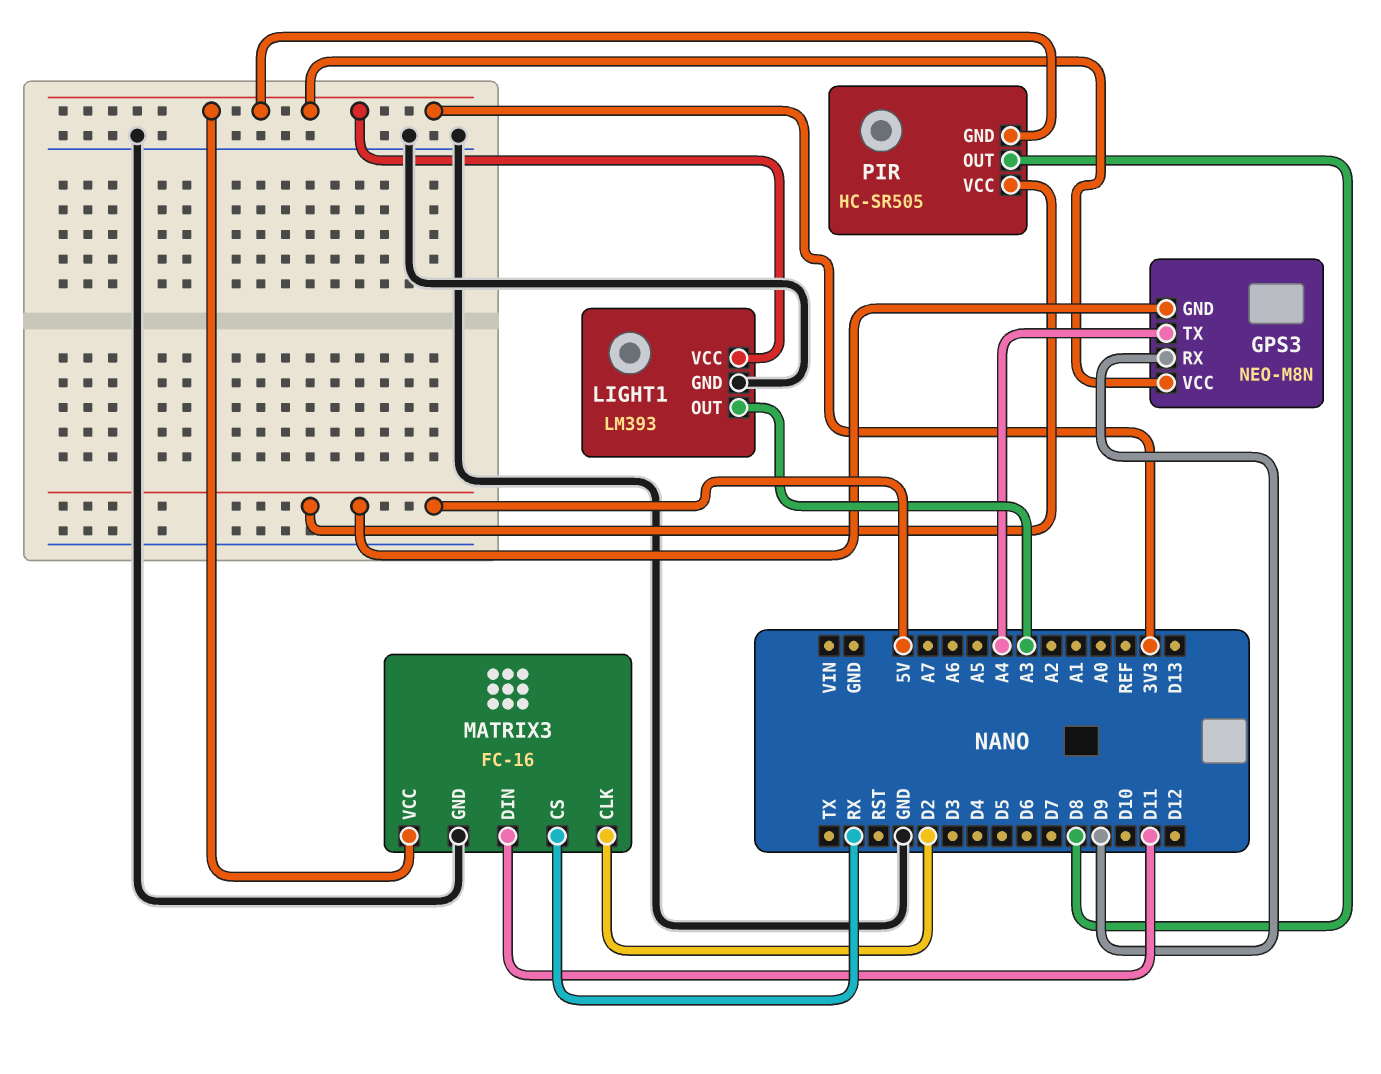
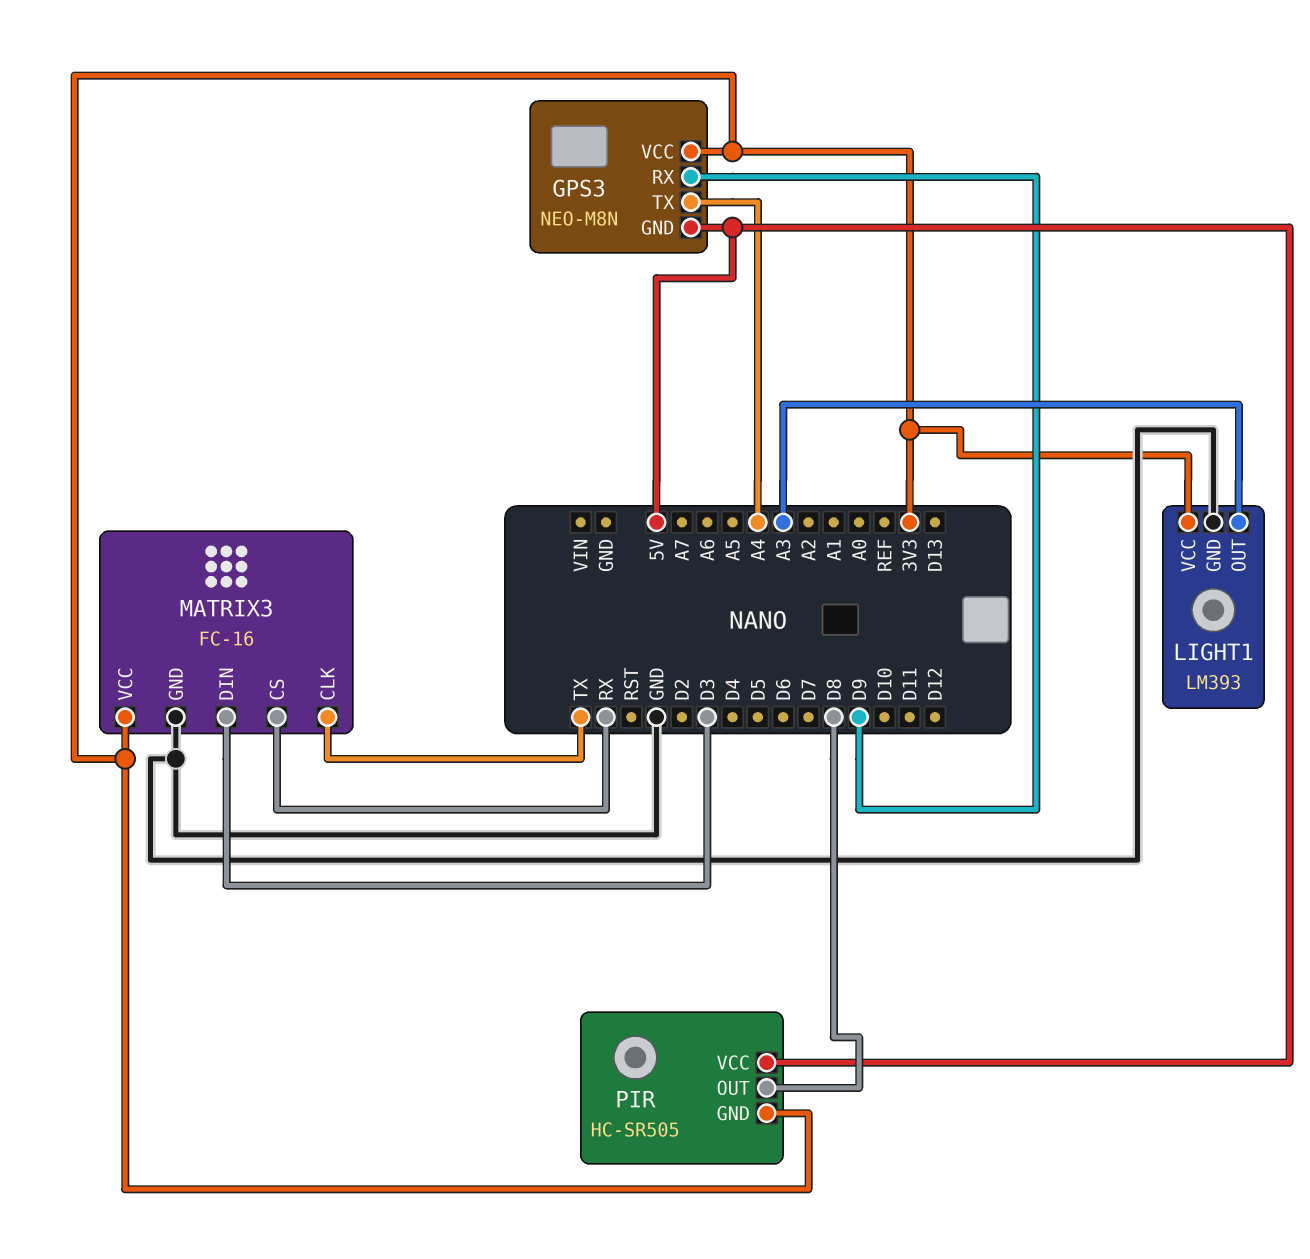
MATRIX3 pin CLK: D2 -> TX
MATRIX3 pin DIN: D11 -> D3

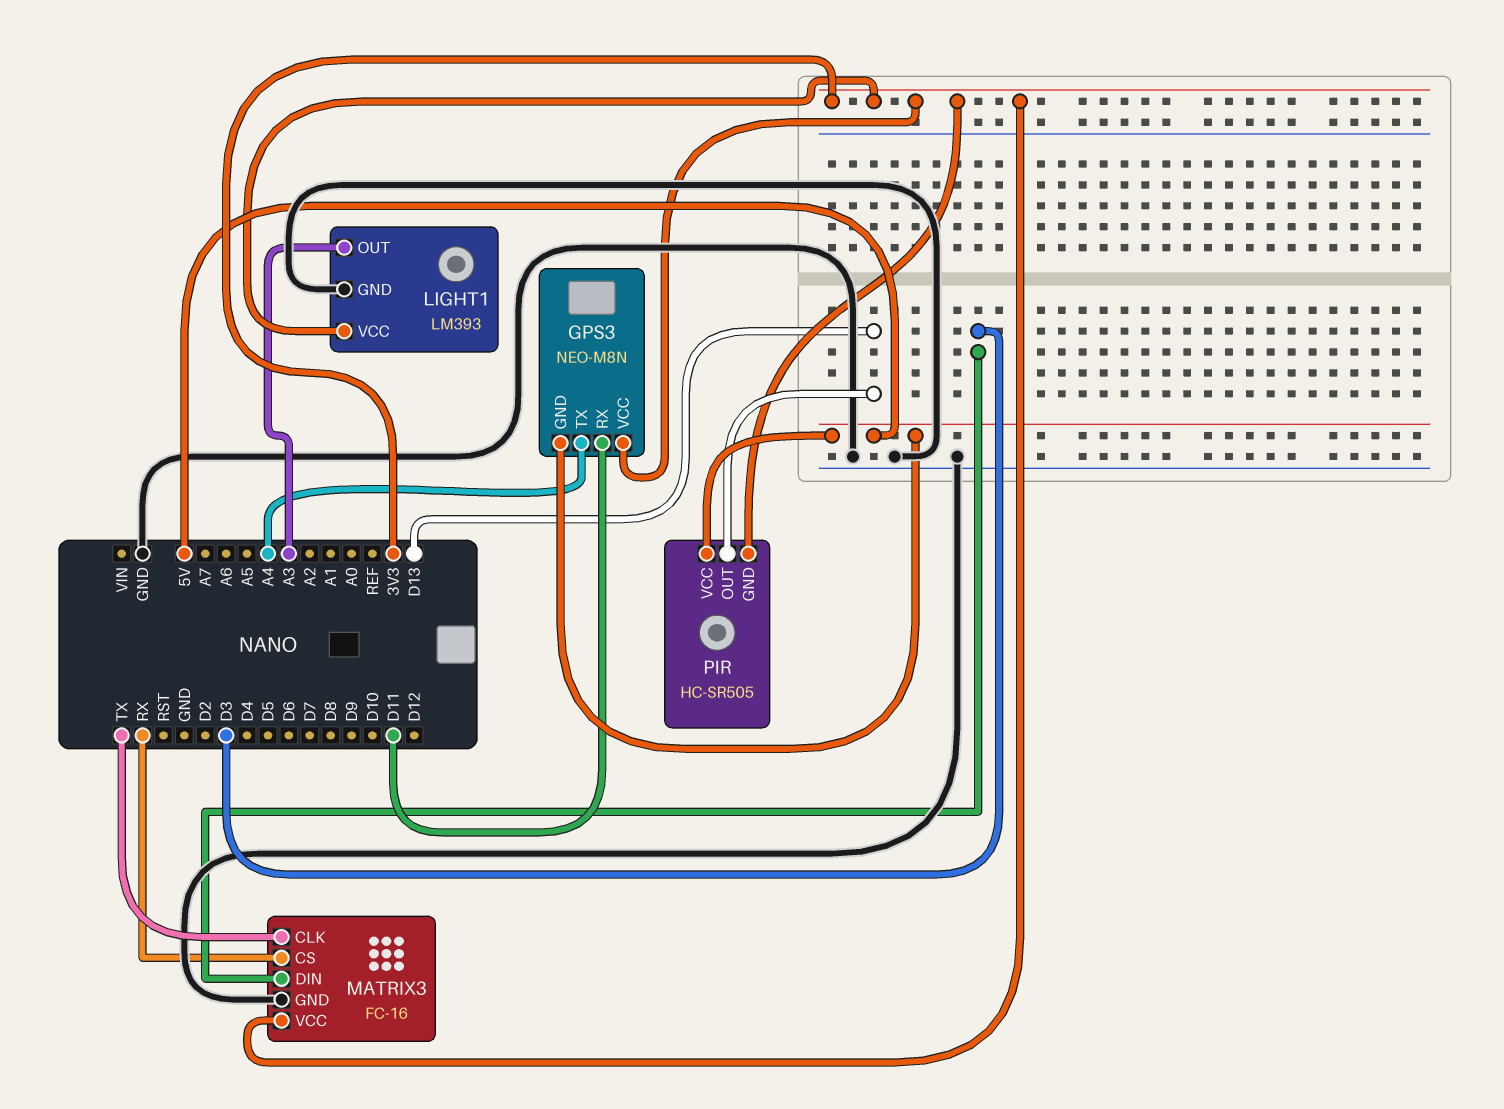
GPS3 pin RX: D9 -> D11
PIR pin OUT: D8 -> D13

